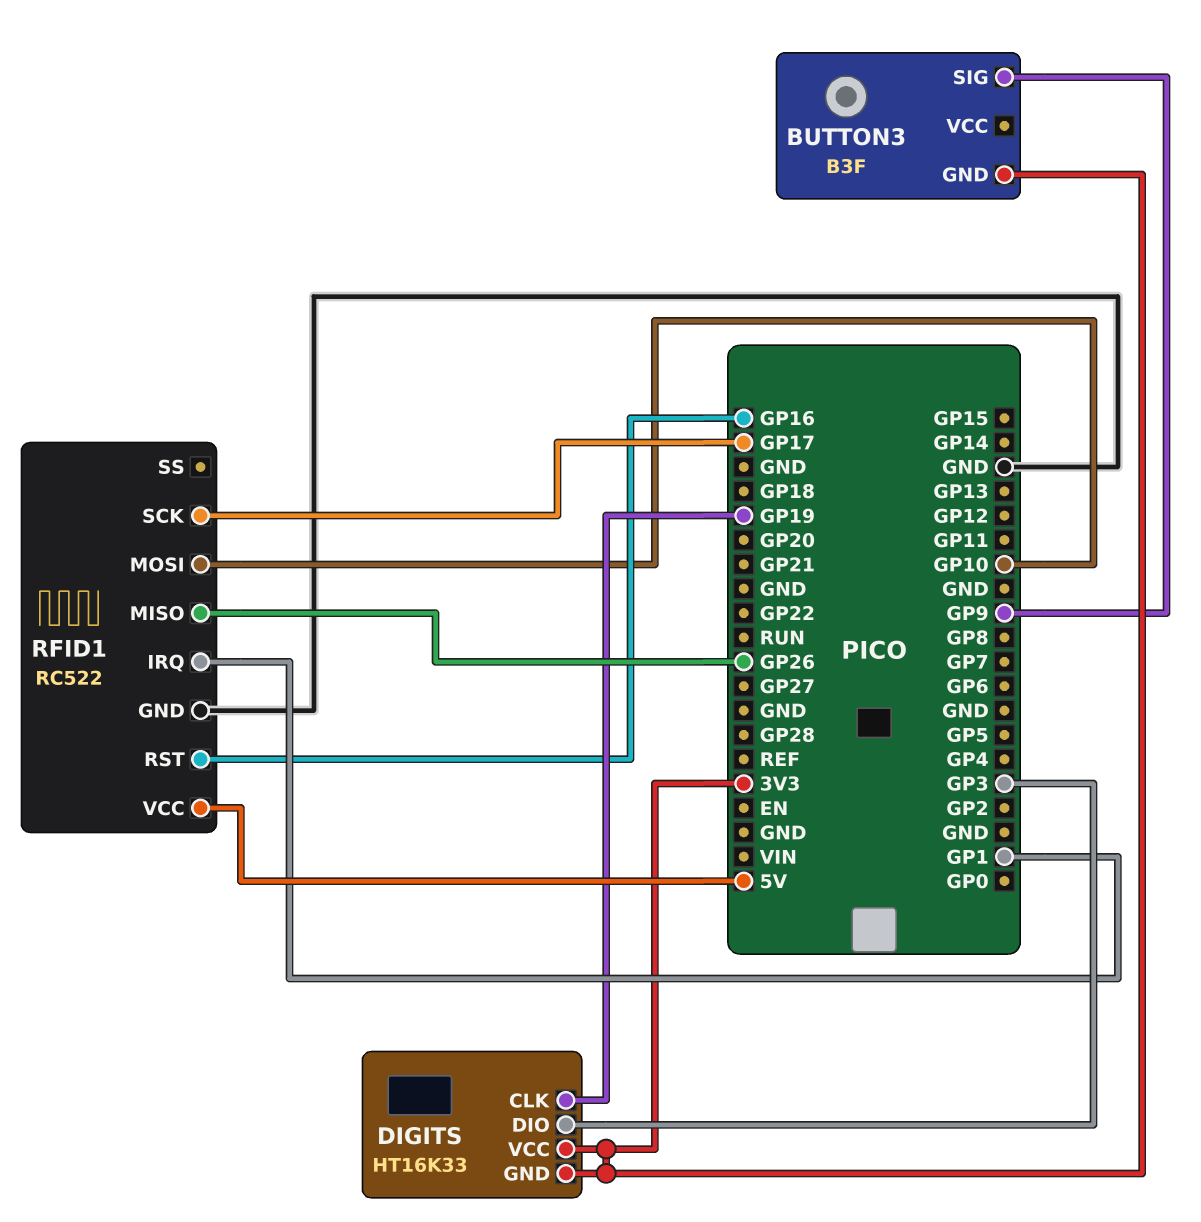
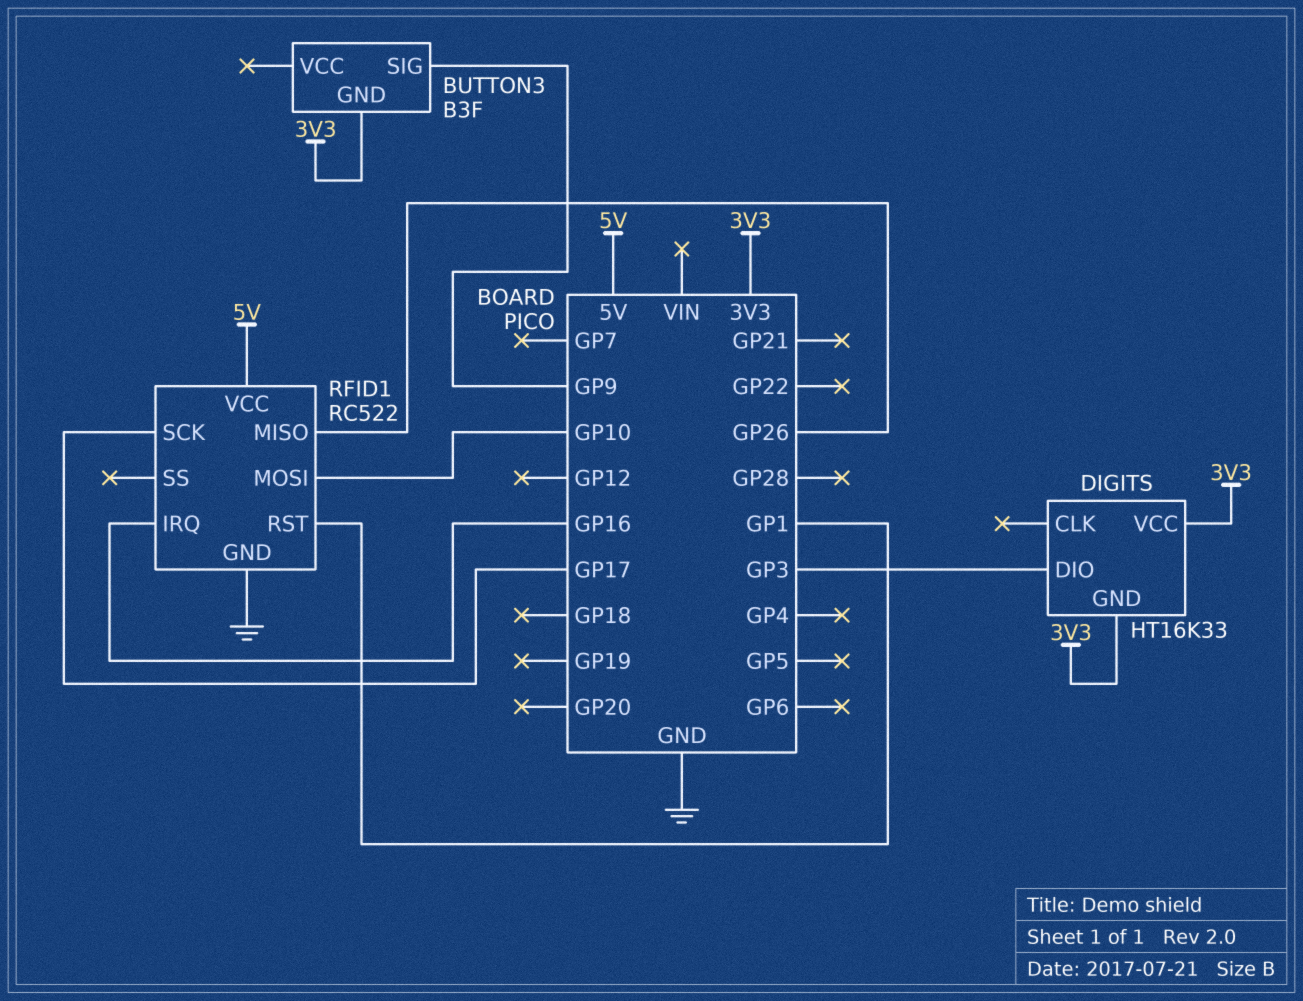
DIGITS pin CLK: GP19 -> none
RFID1 pin IRQ: GP1 -> GP16
RFID1 pin RST: GP16 -> GP1

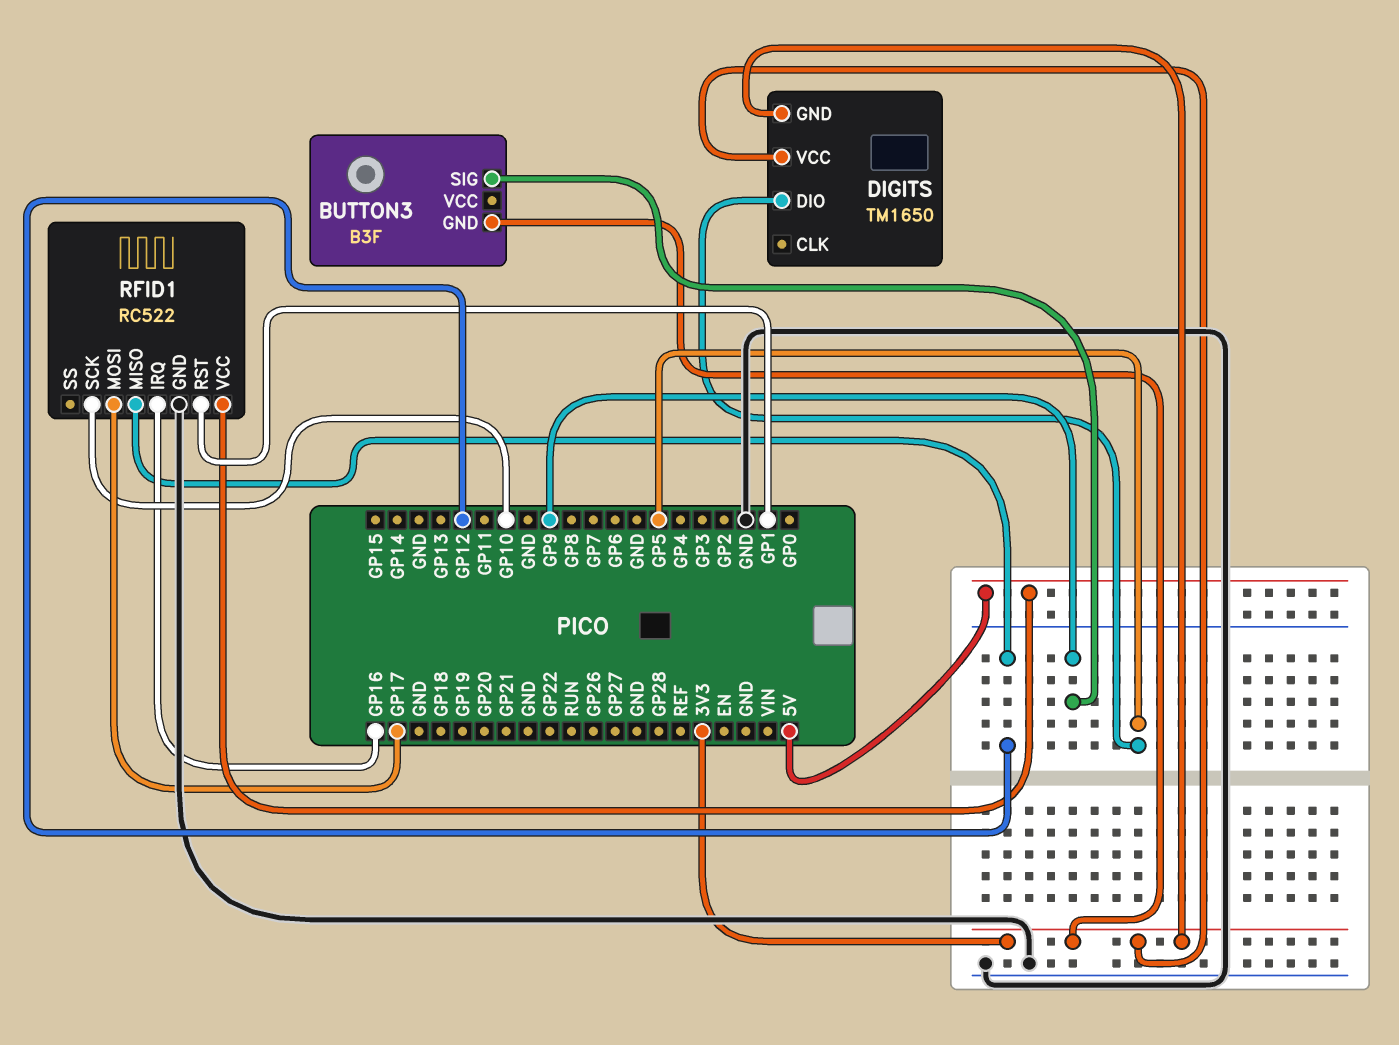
DIGITS: HT16K33 -> TM1650
DIGITS pin DIO: GP3 -> GP5
RFID1 pin MISO: GP26 -> GP12
RFID1 pin MOSI: GP10 -> GP17
RFID1 pin SCK: GP17 -> GP10

